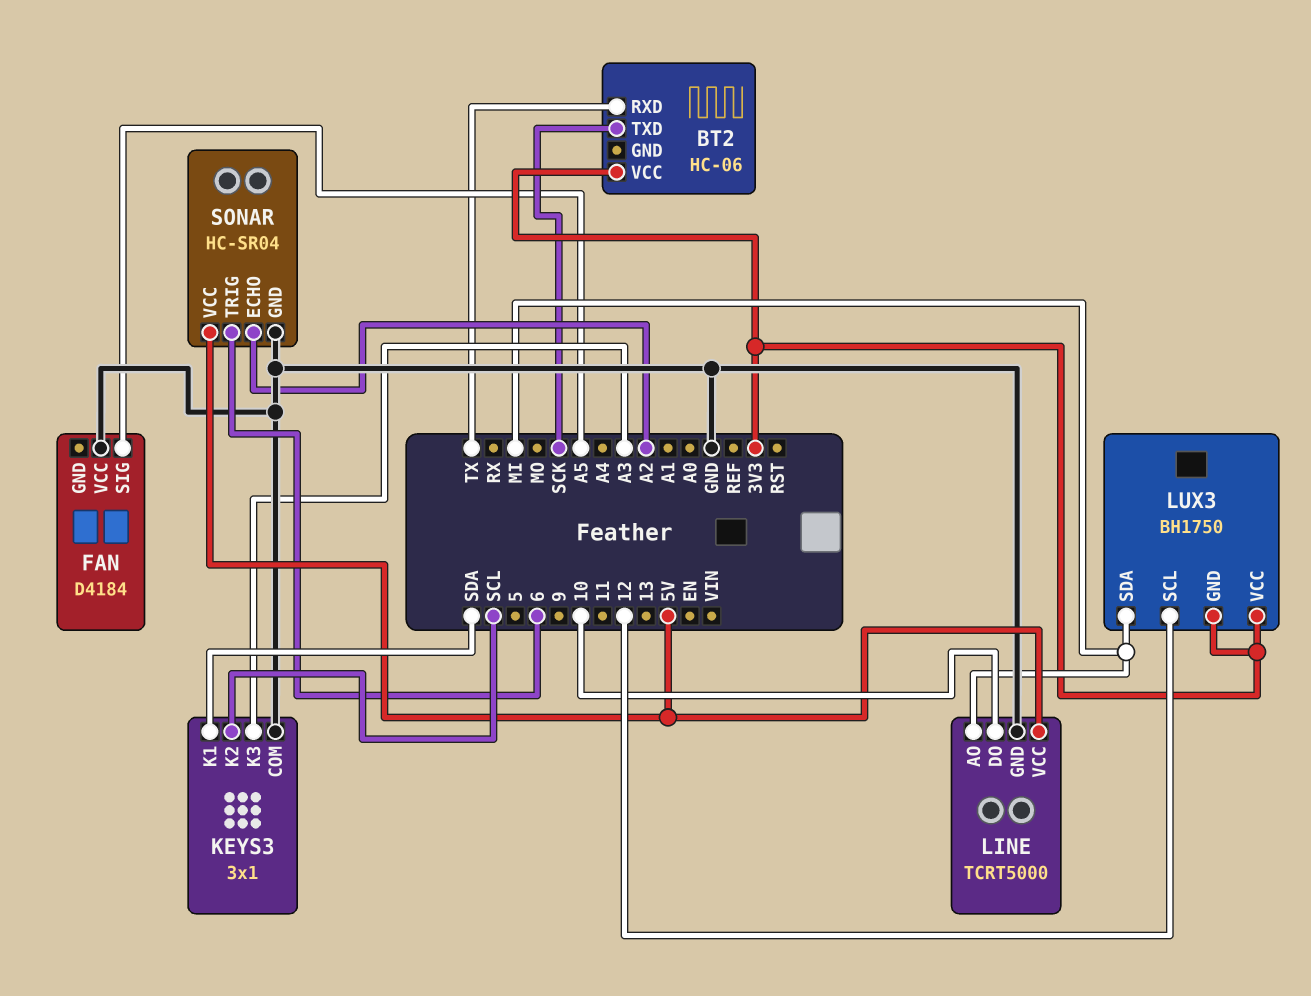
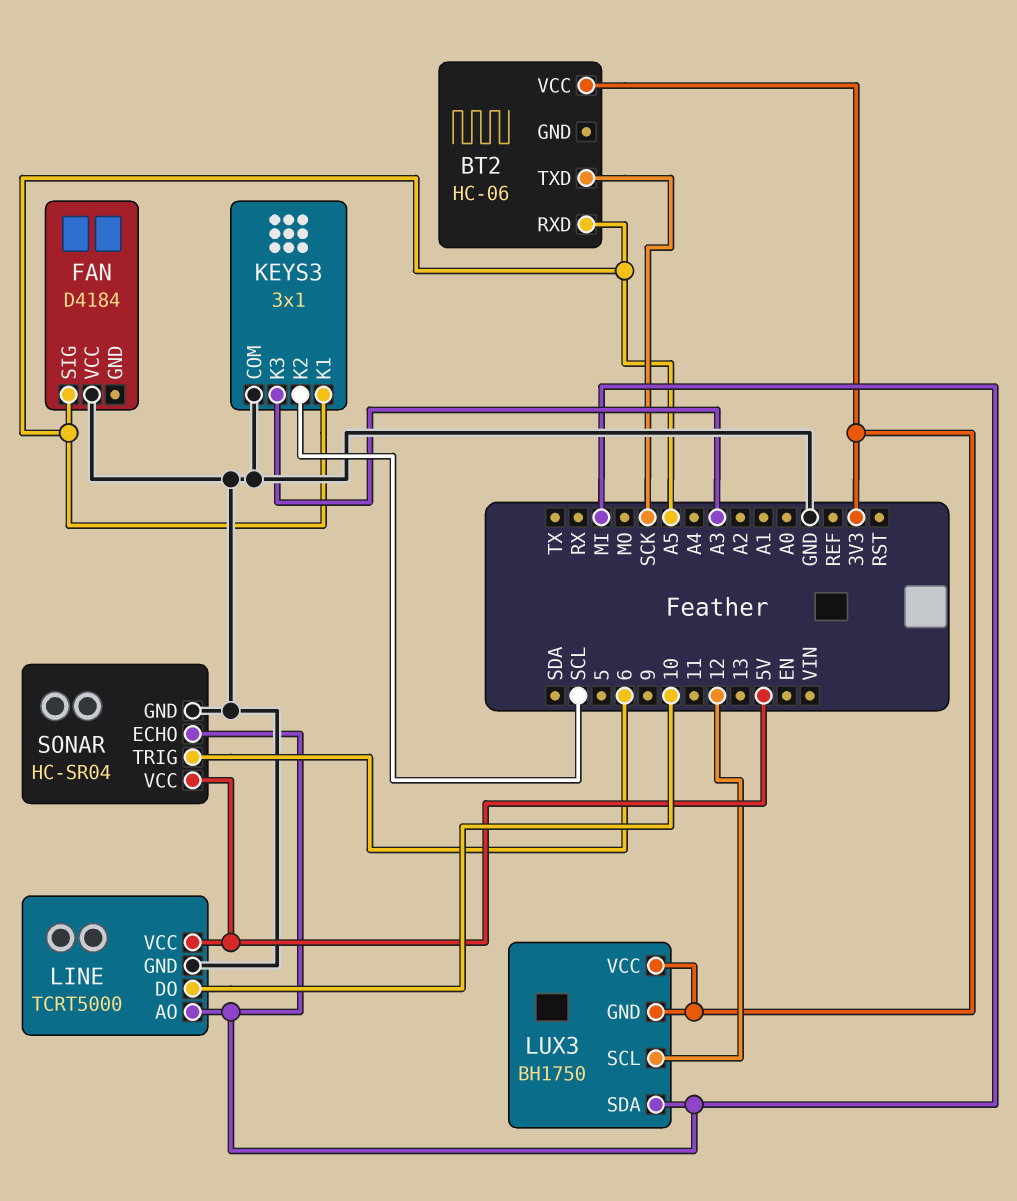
BT2 pin RXD: TX -> A5
KEYS3 pin K1: SDA -> A5
SONAR pin ECHO: A2 -> MI

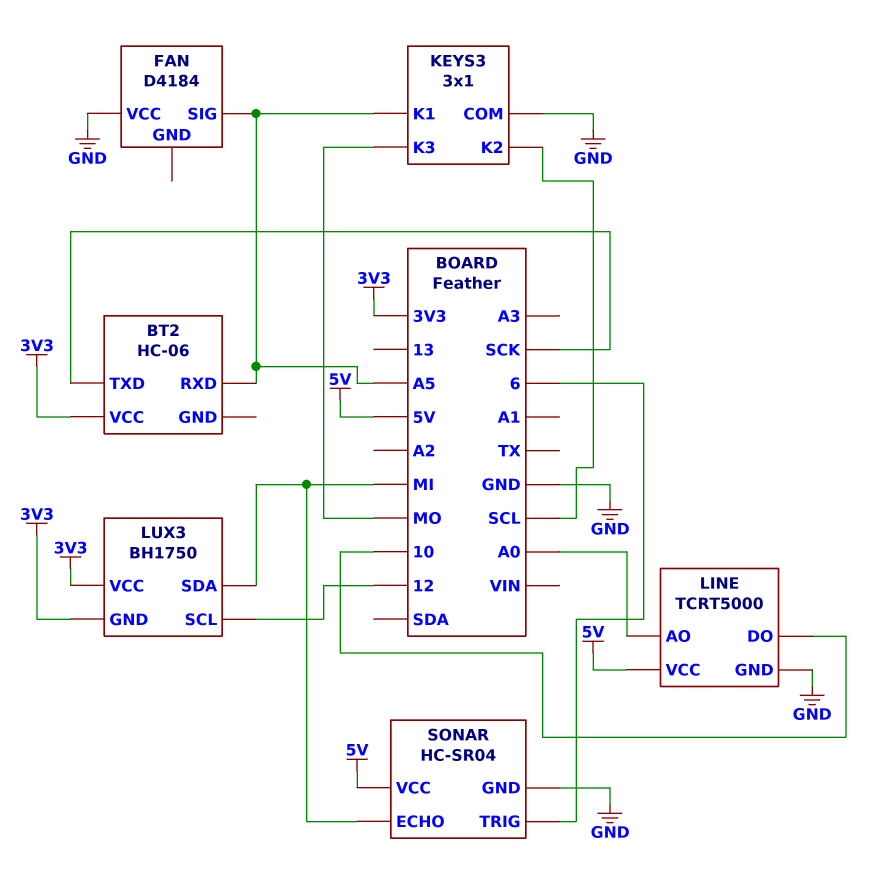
KEYS3 pin K3: A3 -> MO
LINE pin AO: MI -> A0

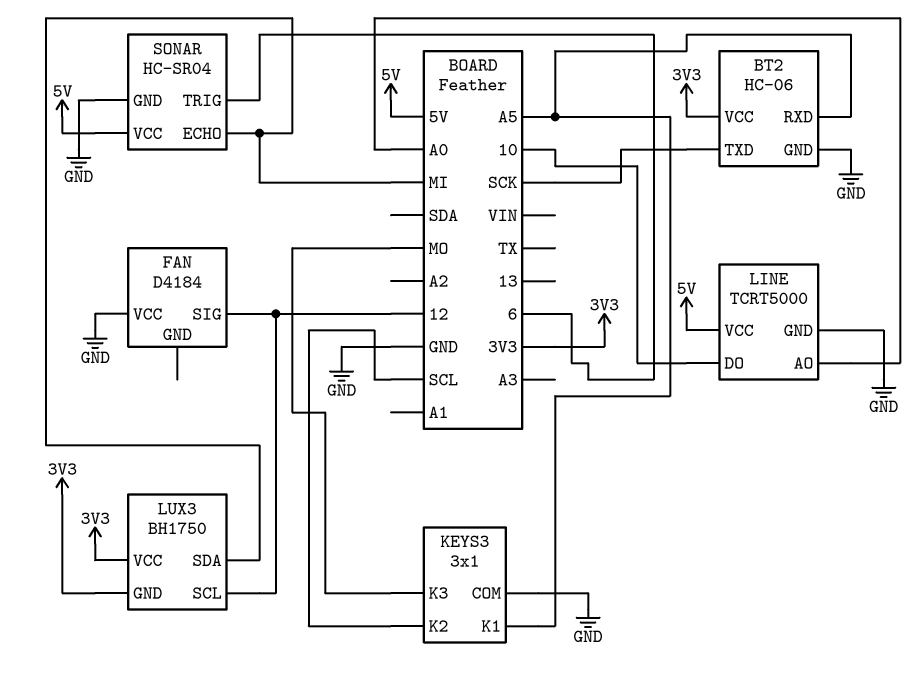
BT2 pin GND: none -> GND
FAN pin SIG: A5 -> 12

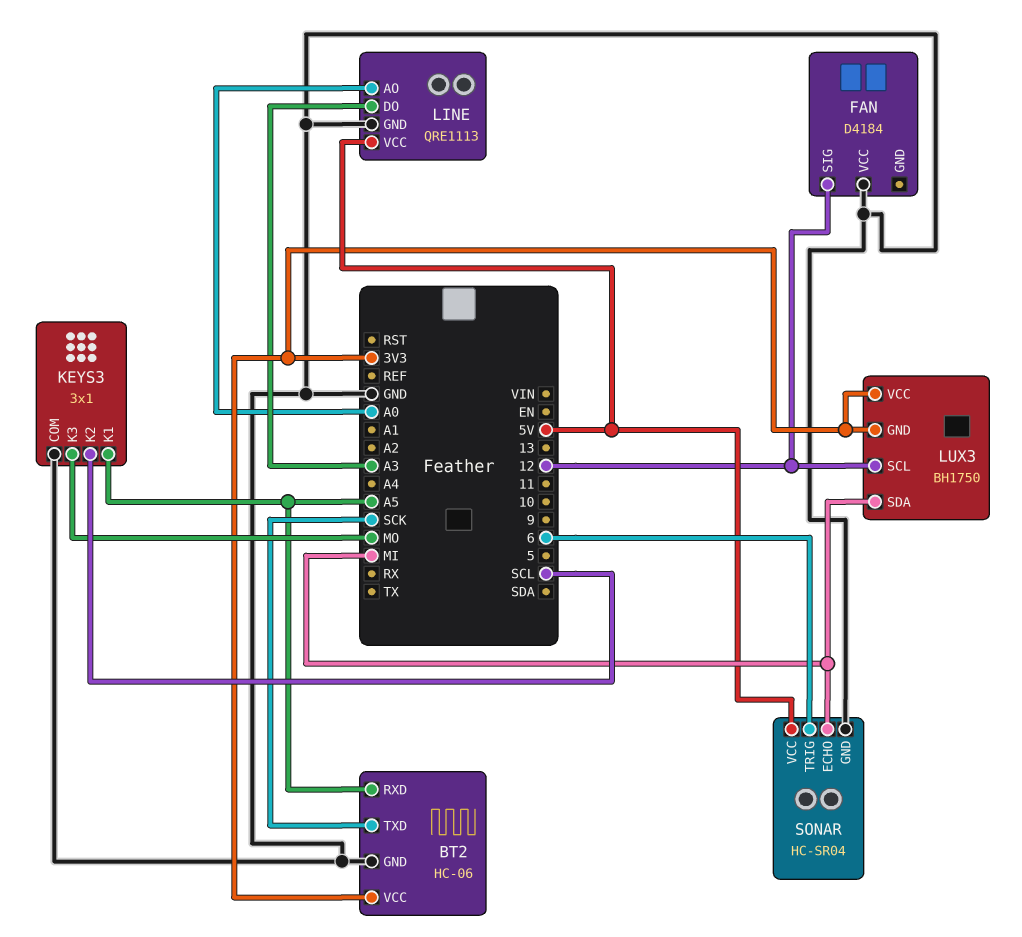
LINE: TCRT5000 -> QRE1113
LINE pin DO: 10 -> A3

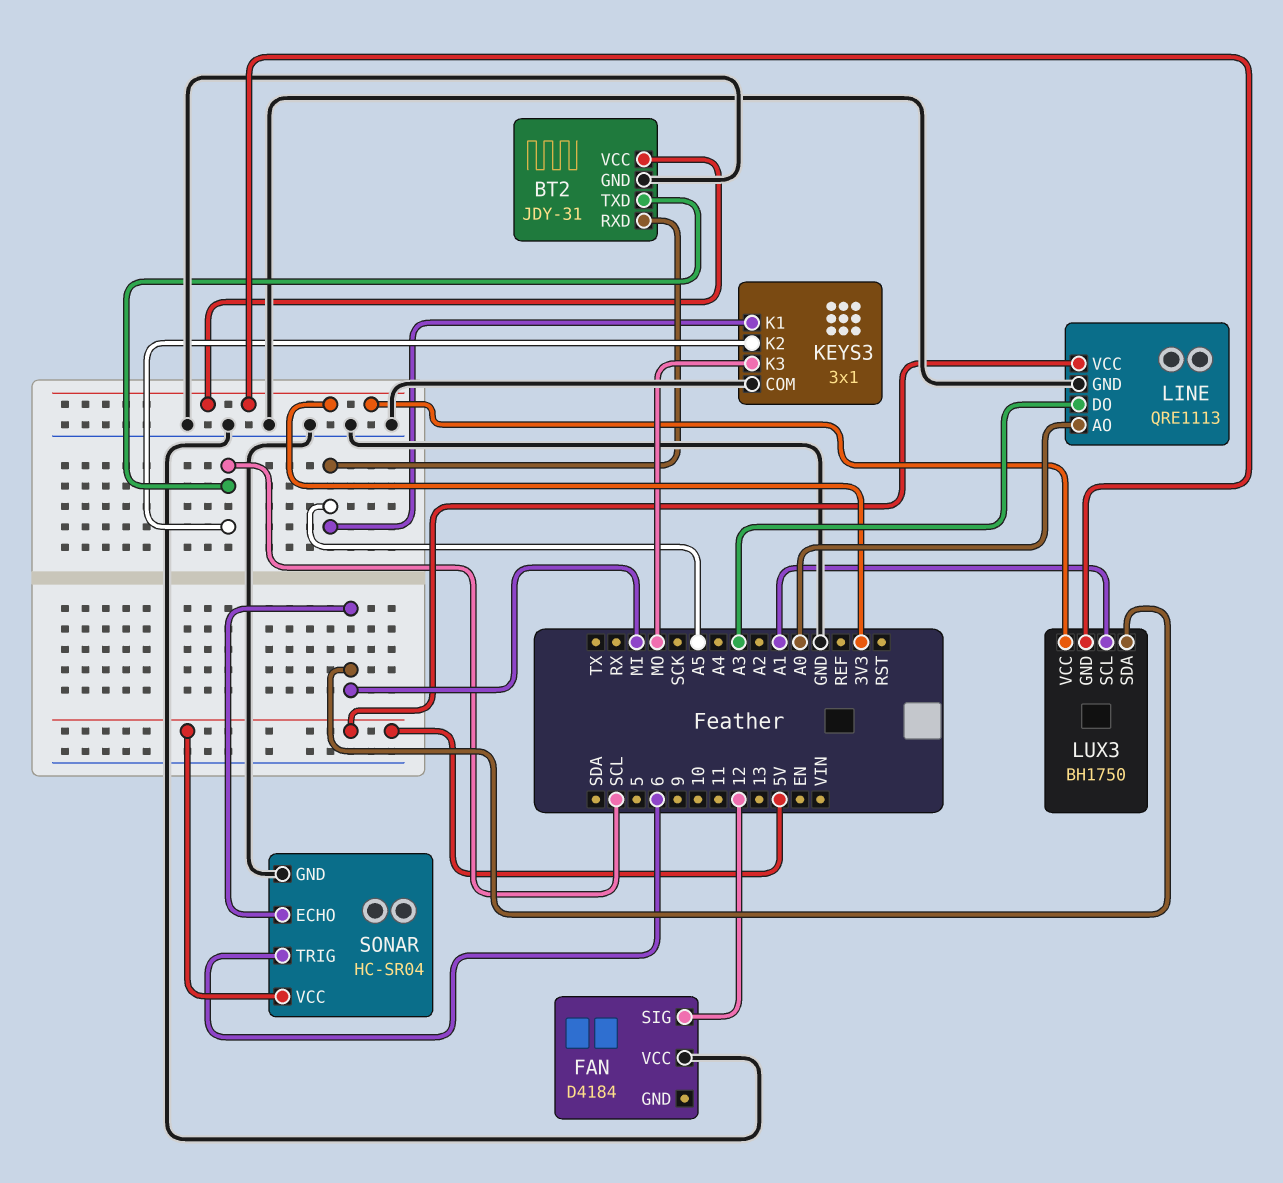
BT2: HC-06 -> JDY-31
BT2 pin TXD: SCK -> SCL
LUX3 pin SCL: 12 -> A1

